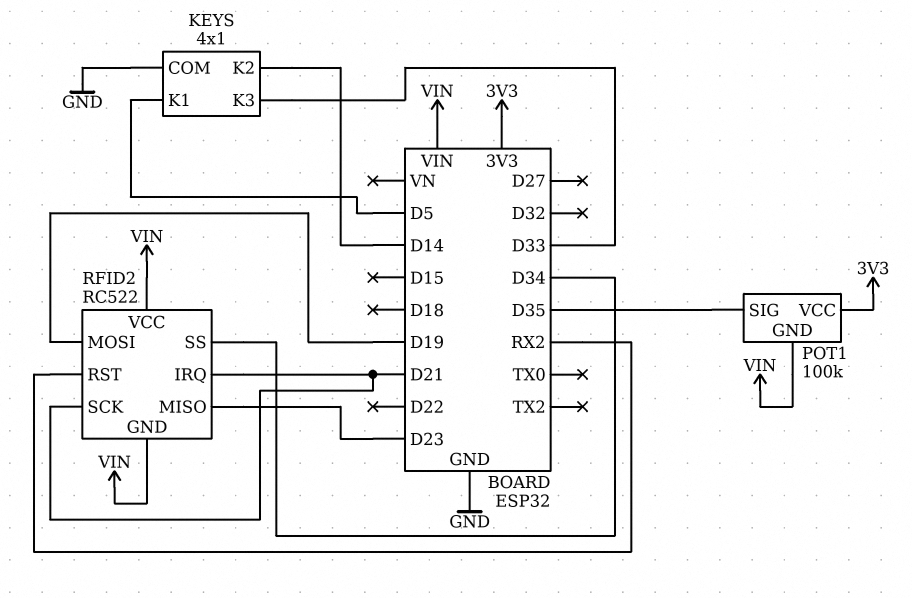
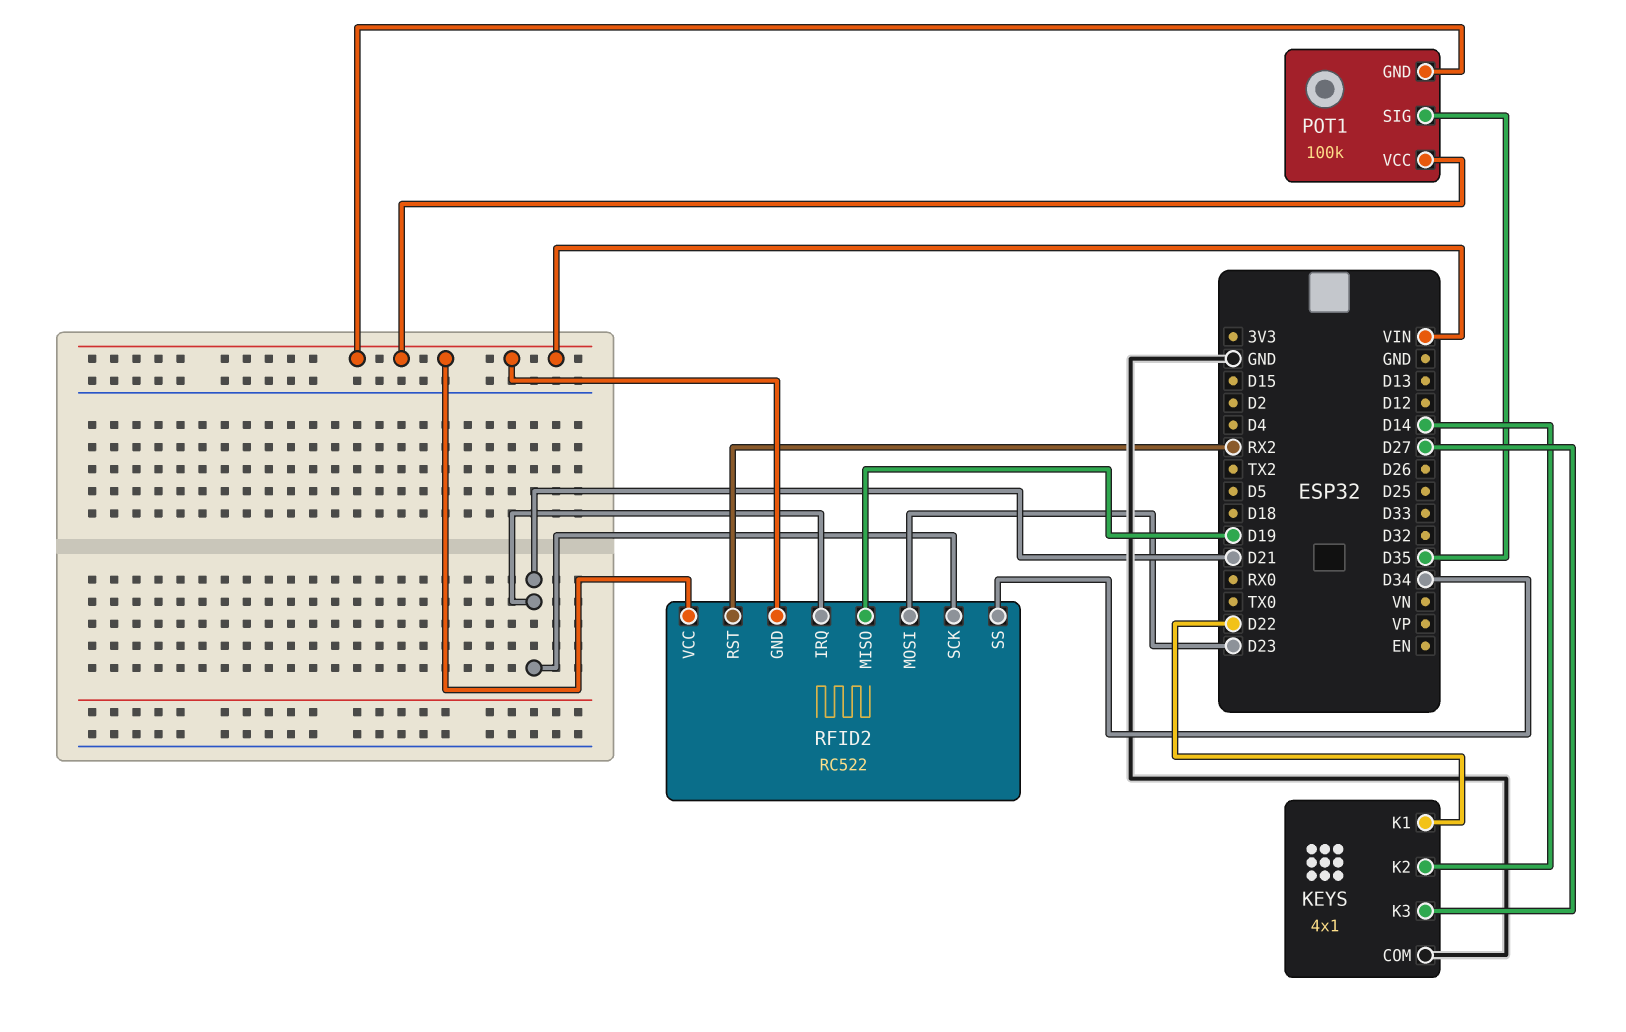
KEYS pin K1: D5 -> D22
KEYS pin K3: D33 -> D27
POT1 pin VCC: 3V3 -> VIN
RFID2 pin MISO: D23 -> D19
RFID2 pin MOSI: D19 -> D23

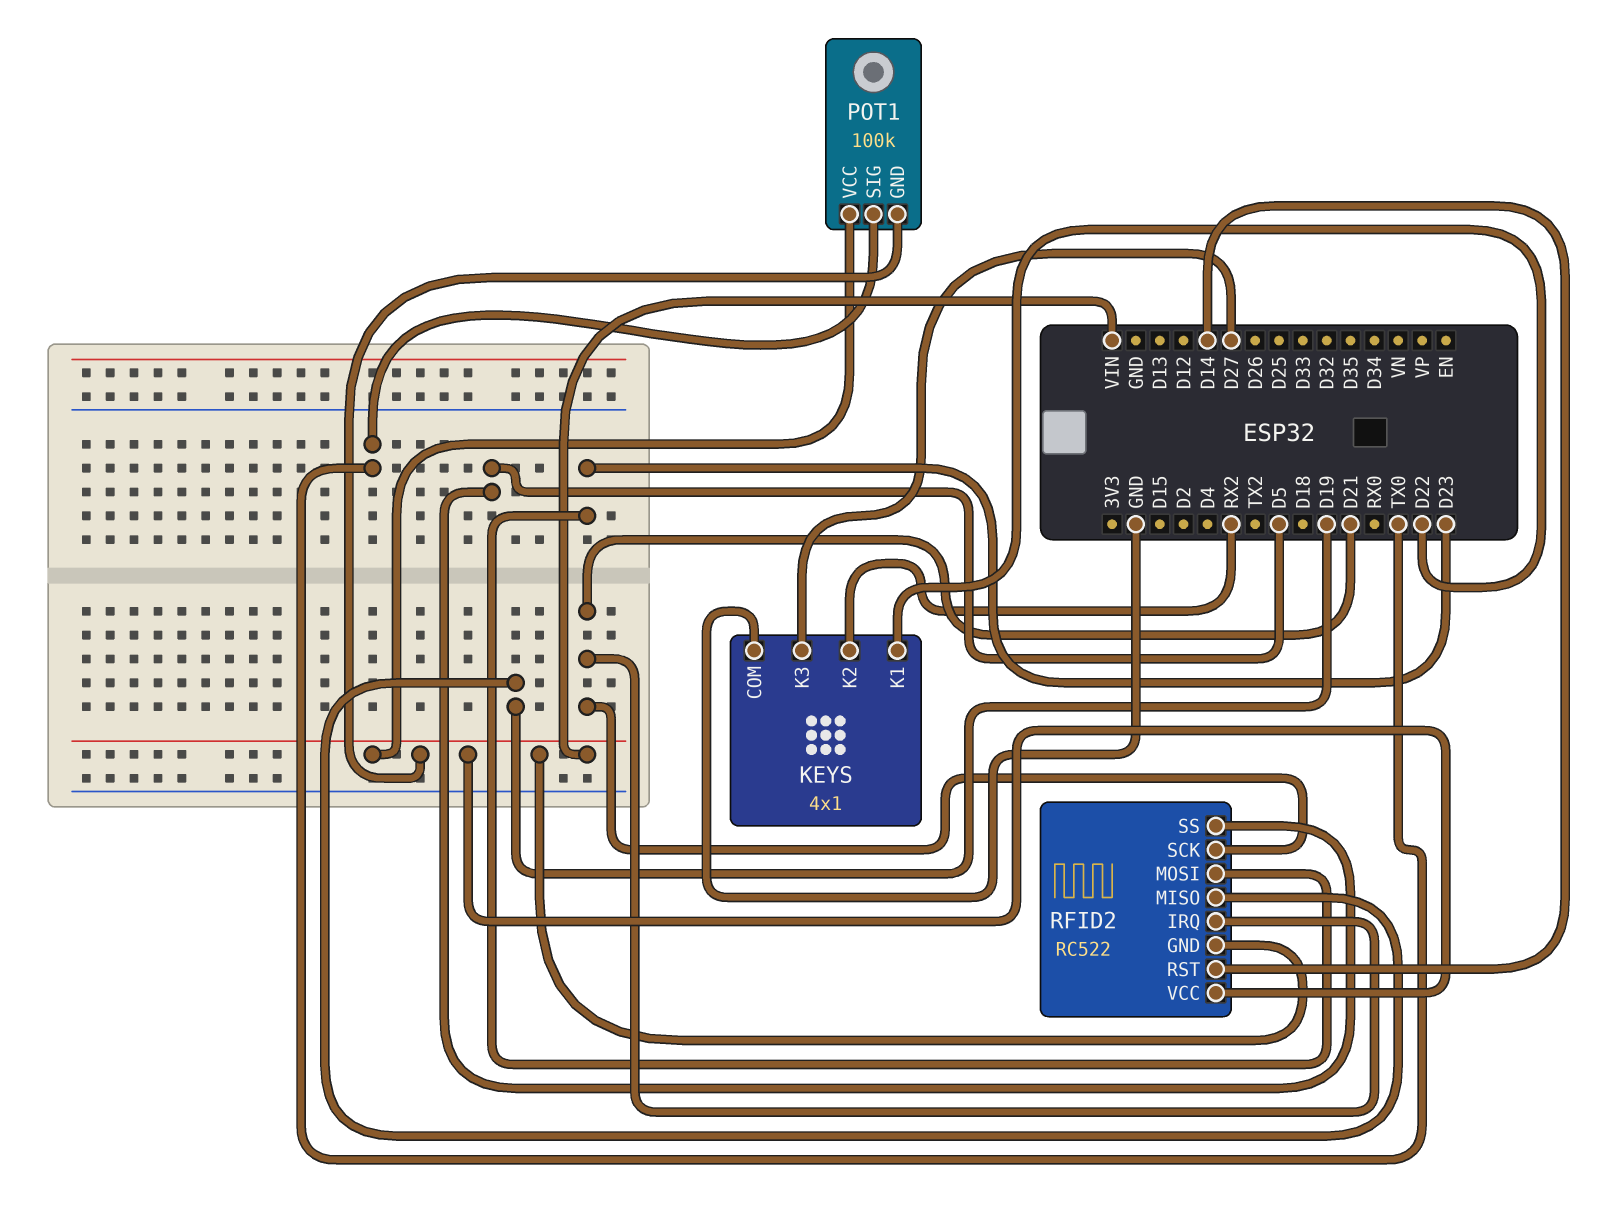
KEYS pin K2: D14 -> RX2
POT1 pin SIG: D35 -> TX0
RFID2 pin RST: RX2 -> D14
RFID2 pin SS: D34 -> D5

